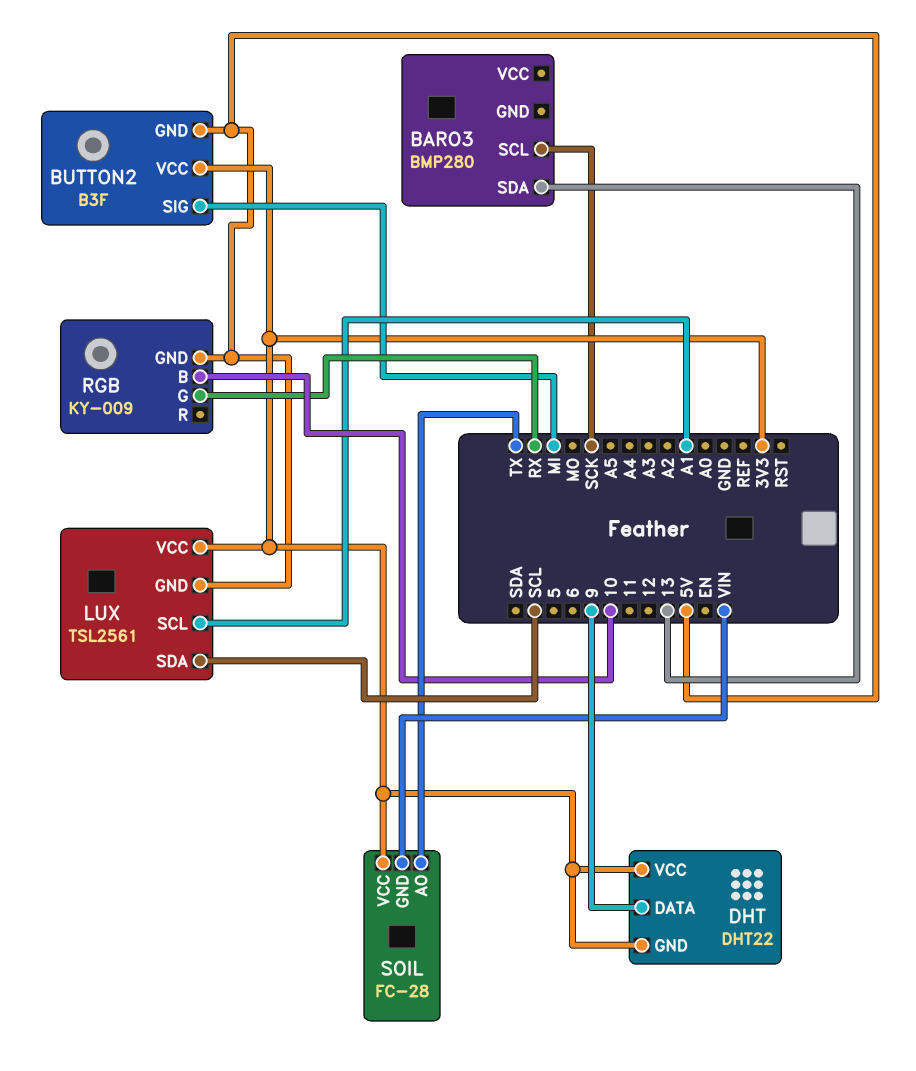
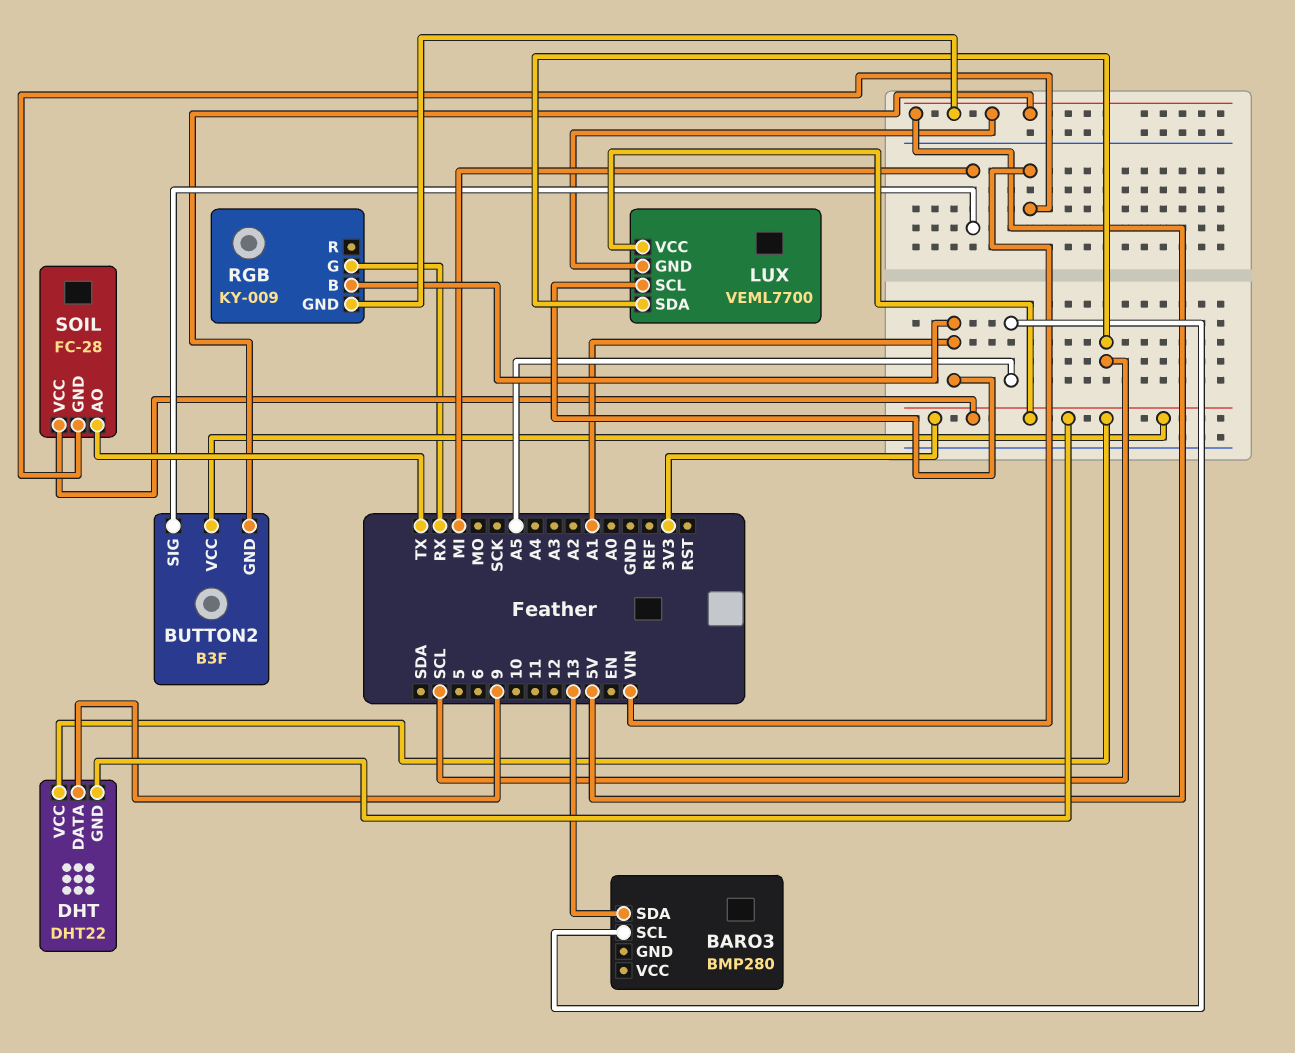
BARO3 pin SCL: SCK -> A5
LUX: TSL2561 -> VEML7700
RGB pin B: 10 -> A1

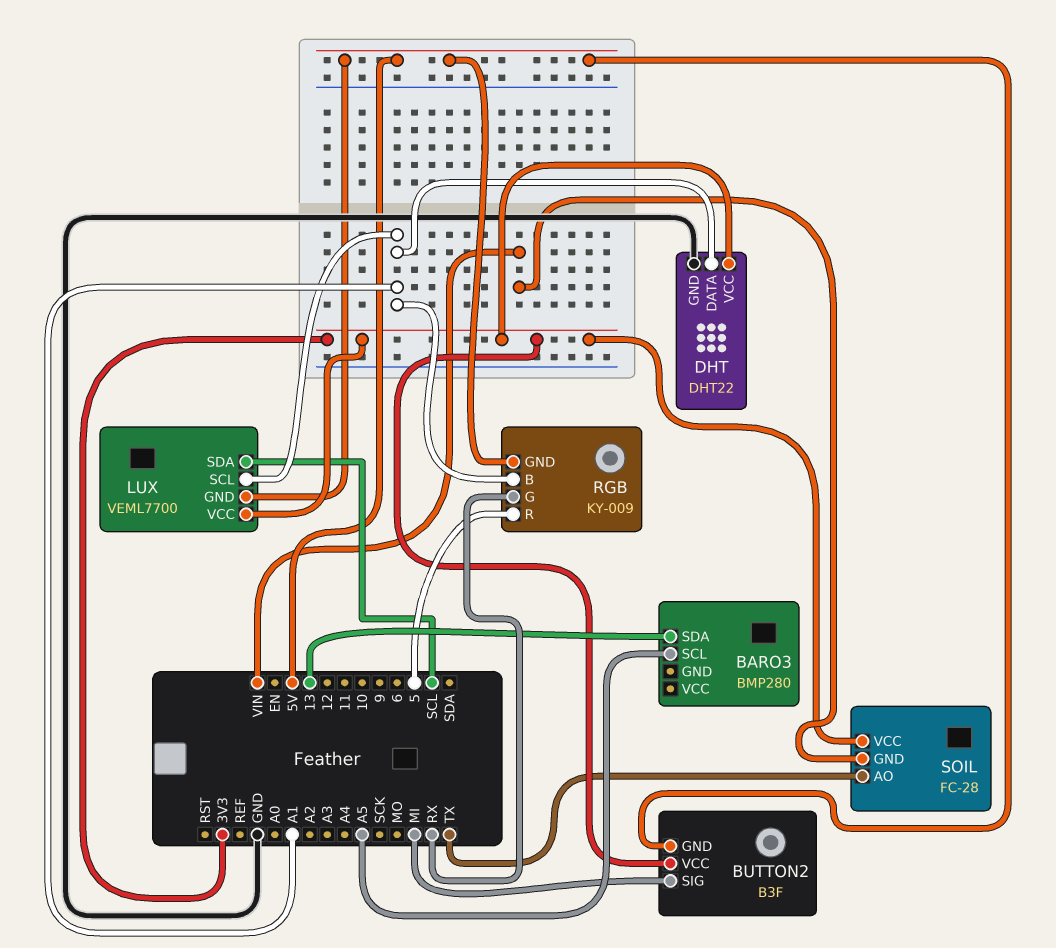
DHT pin DATA: 9 -> A1
DHT pin GND: 3V3 -> GND
RGB pin R: none -> 5

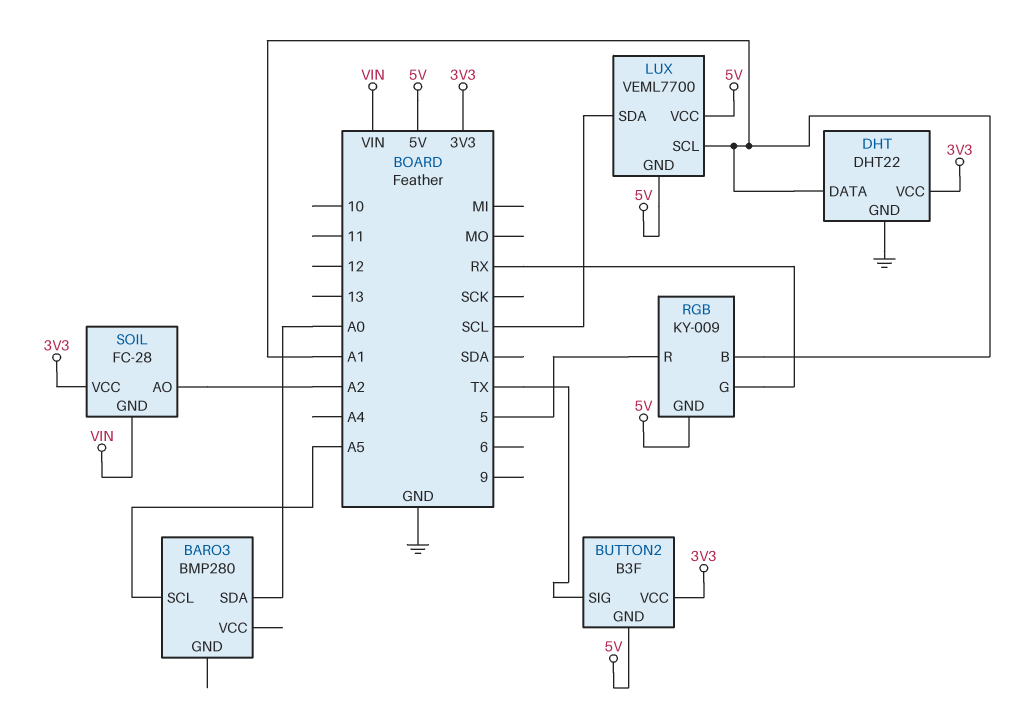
BARO3 pin SDA: 13 -> A0
BUTTON2 pin SIG: MI -> TX
LUX pin VCC: 3V3 -> 5V
SOIL pin AO: TX -> A2

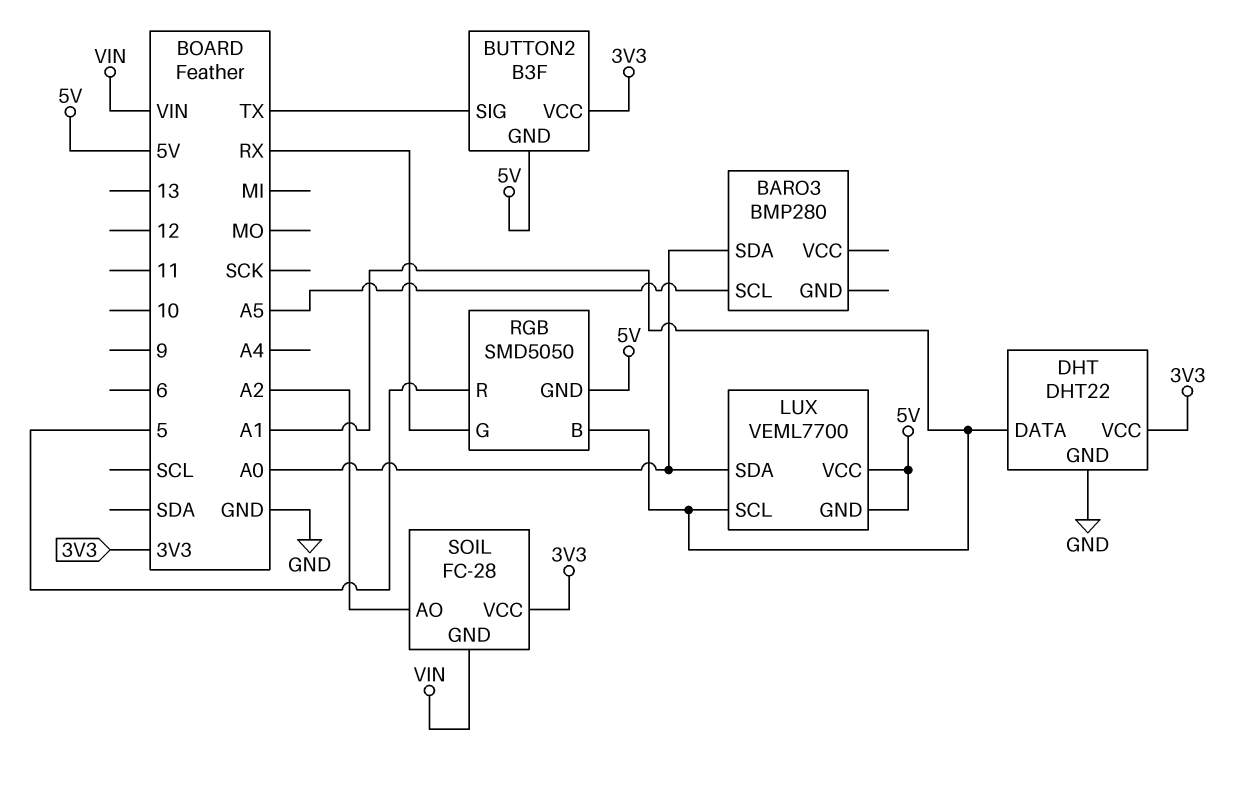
LUX pin SDA: SCL -> A0
RGB: KY-009 -> SMD5050

